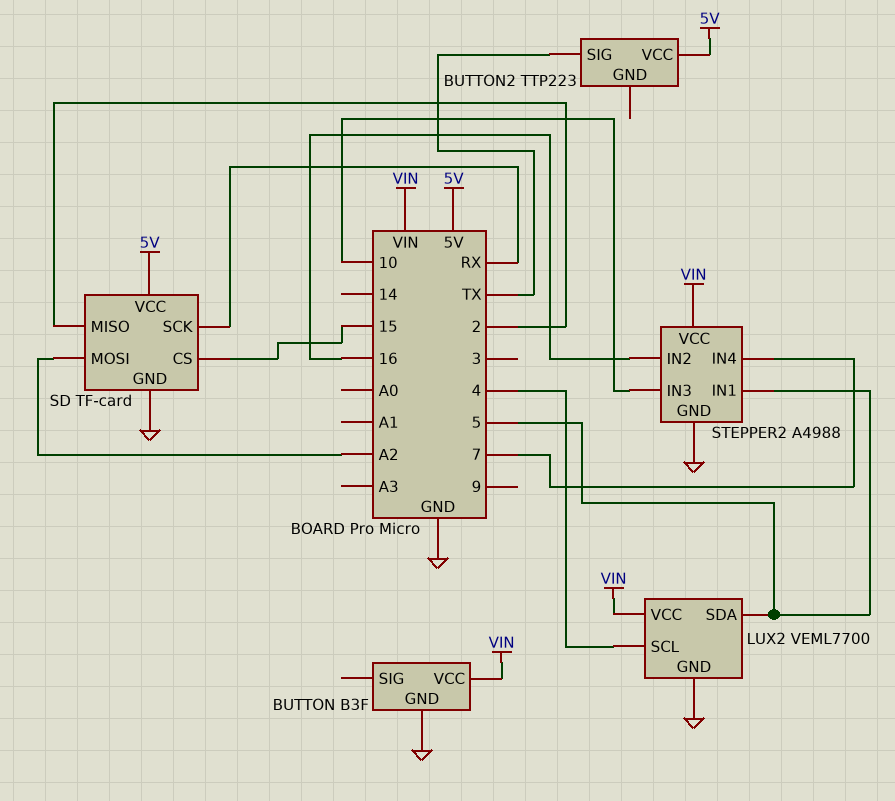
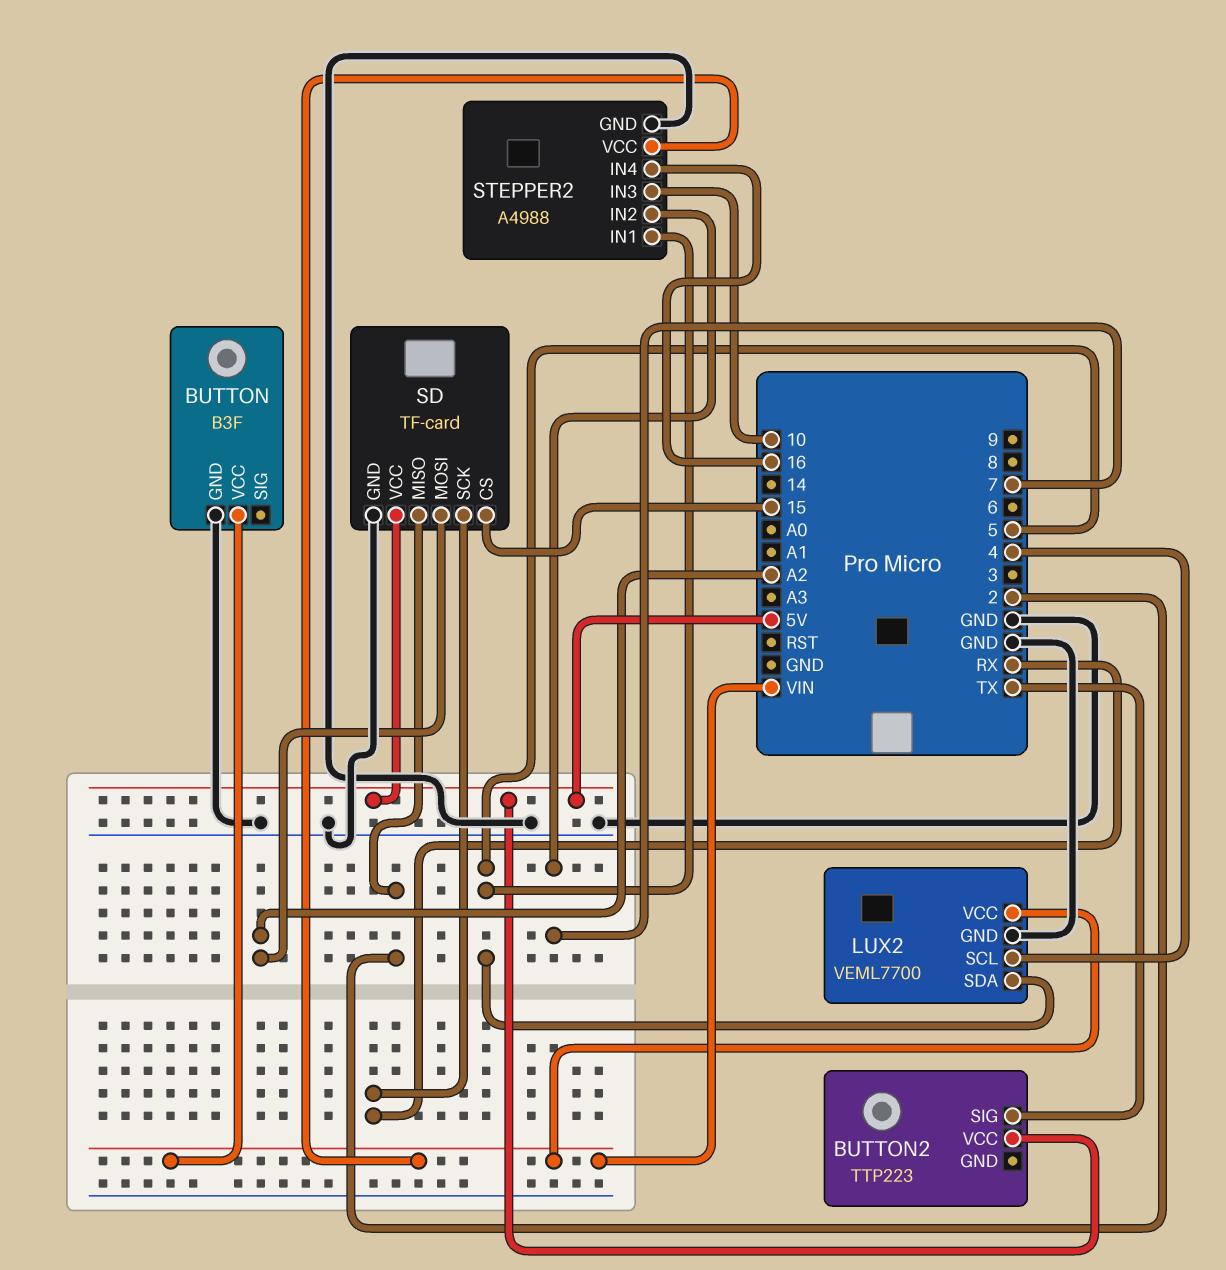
STEPPER2 pin IN2: 16 -> 7
STEPPER2 pin IN4: 7 -> 16

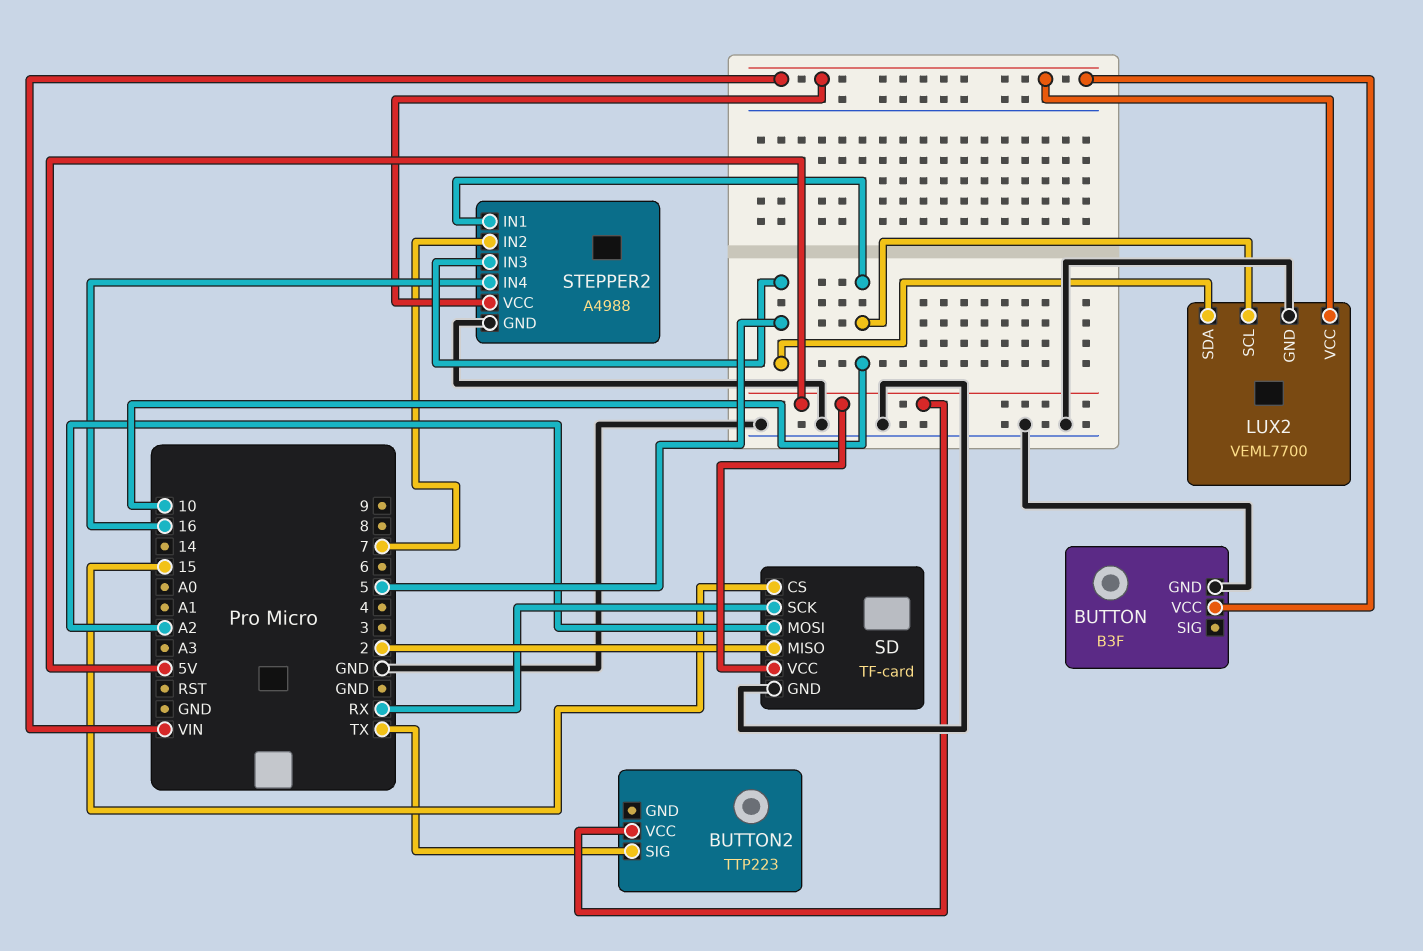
LUX2 pin SCL: 4 -> 10
STEPPER2 pin IN1: 5 -> 10
STEPPER2 pin IN3: 10 -> 5

